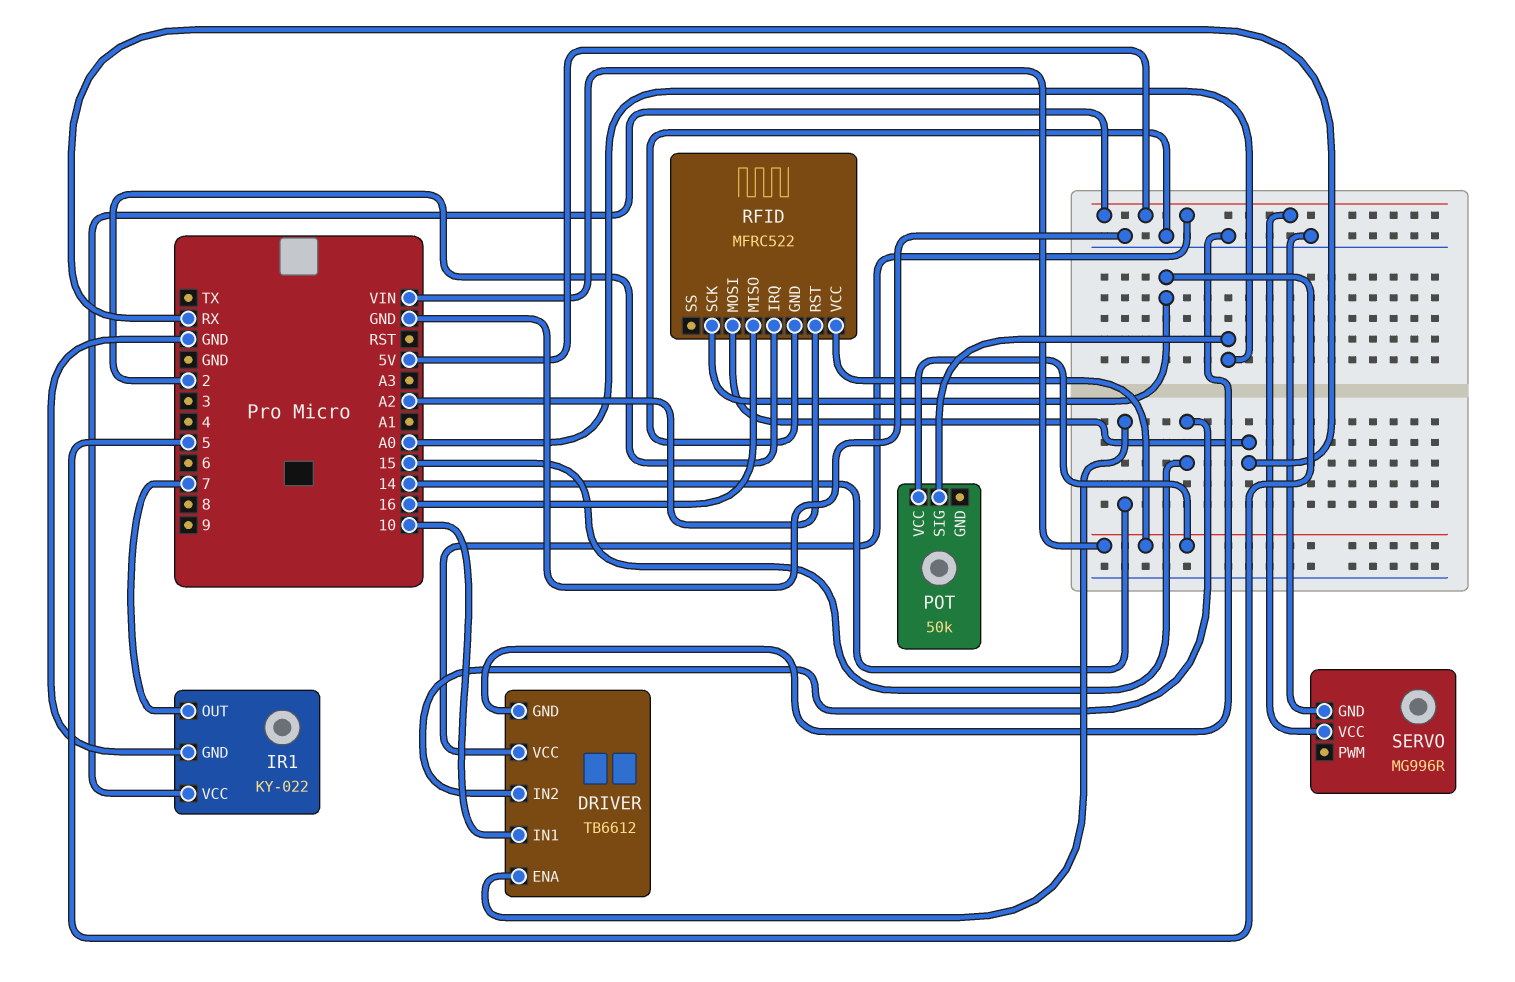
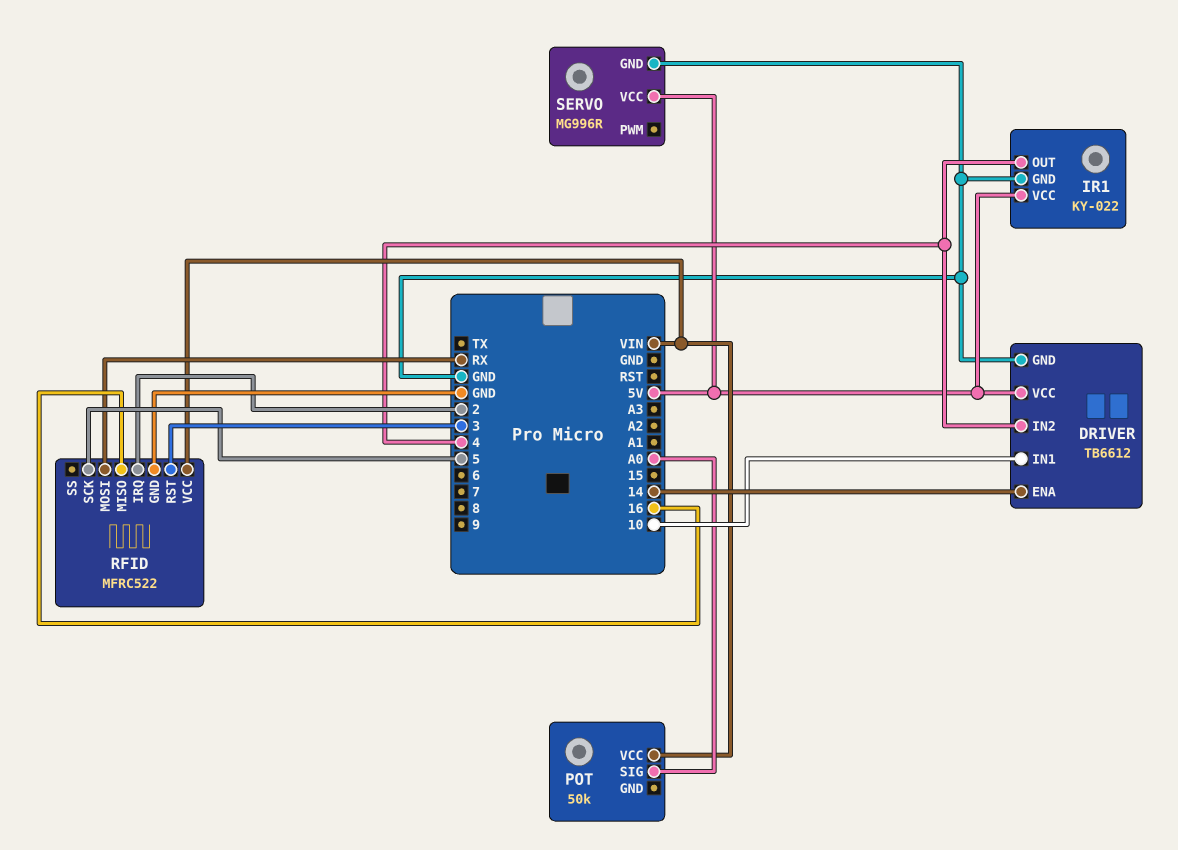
DRIVER pin IN2: 15 -> 4
IR1 pin OUT: 7 -> 4
RFID pin RST: A2 -> 3

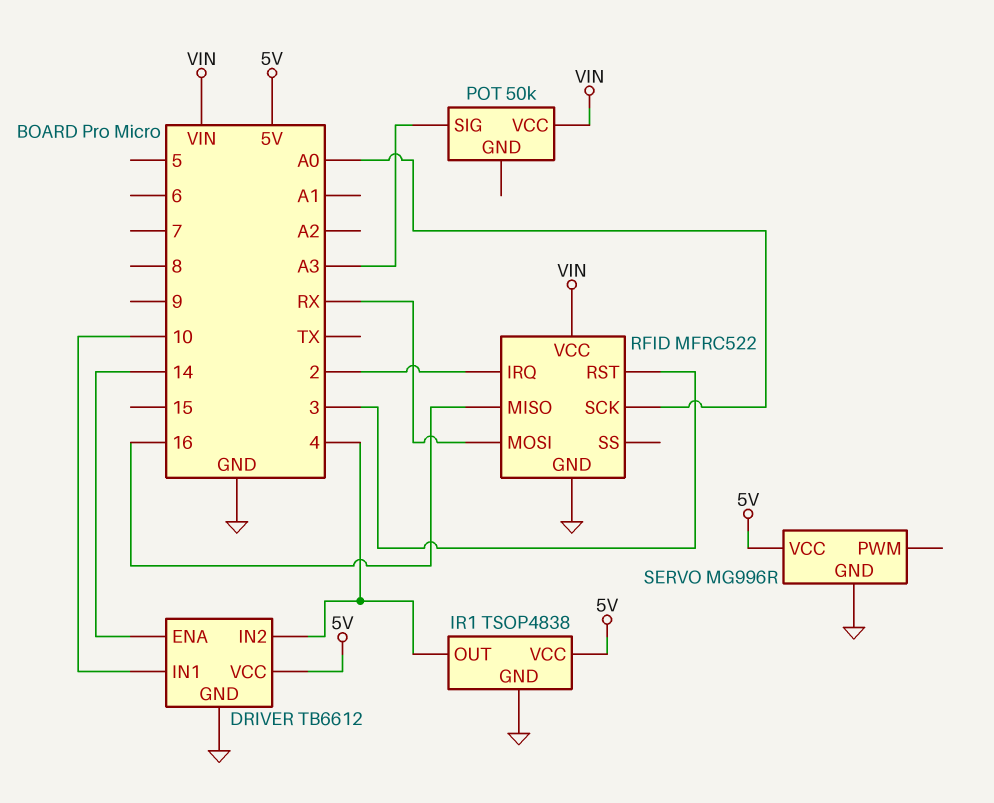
IR1: KY-022 -> TSOP4838
POT pin SIG: A0 -> A3
RFID pin SCK: 5 -> A0

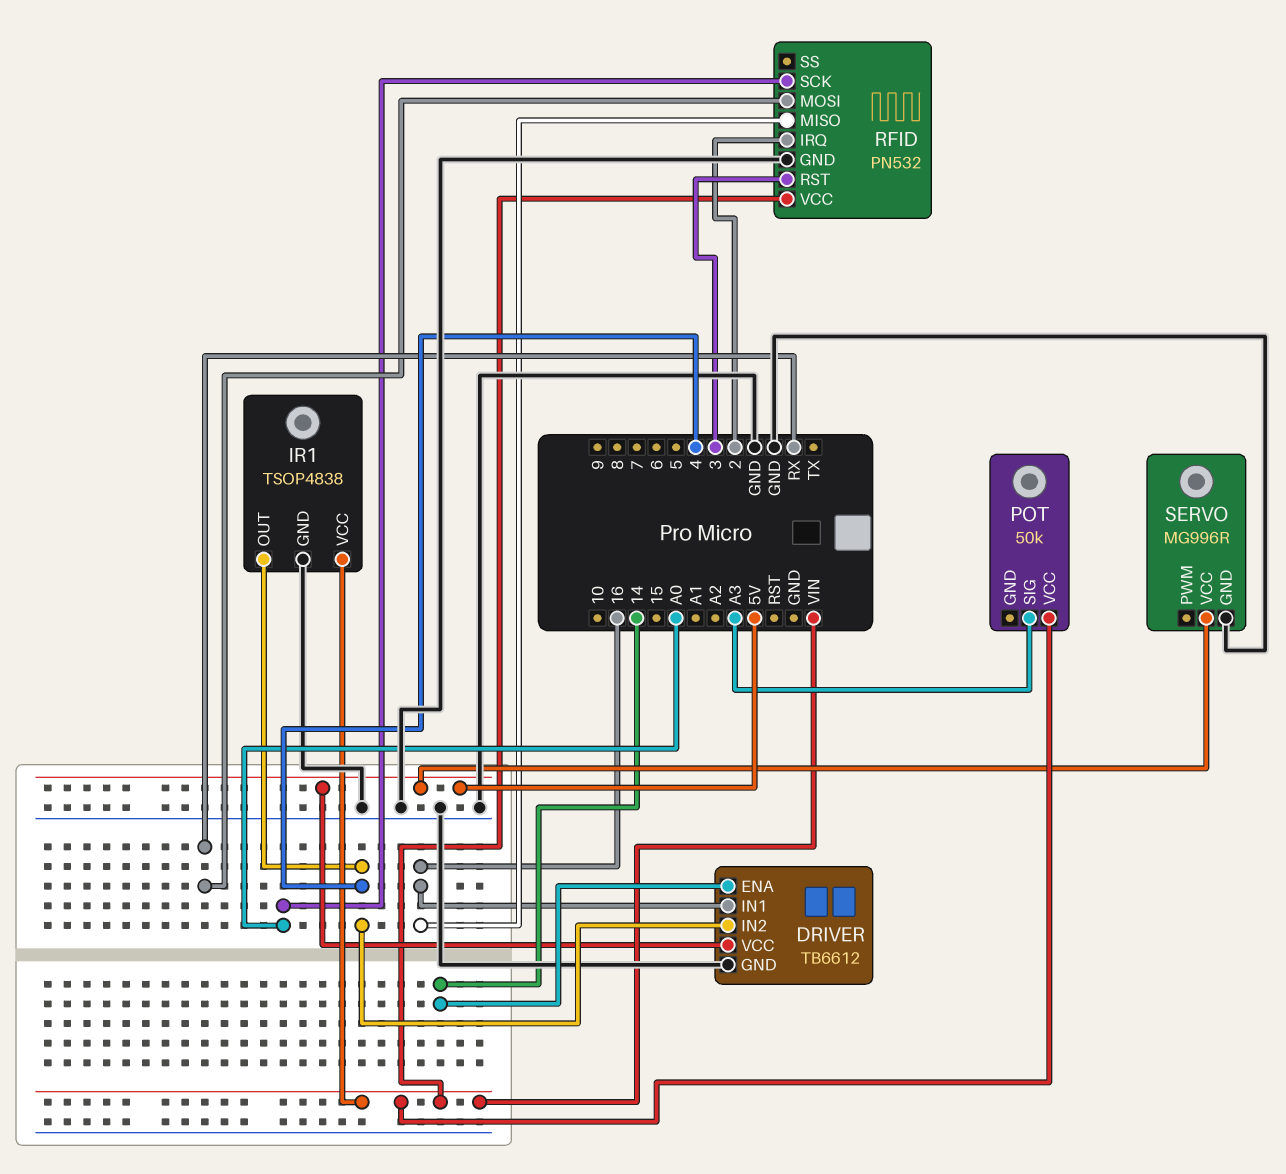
DRIVER pin IN1: 10 -> 16
IR1 pin VCC: 5V -> VIN
RFID: MFRC522 -> PN532

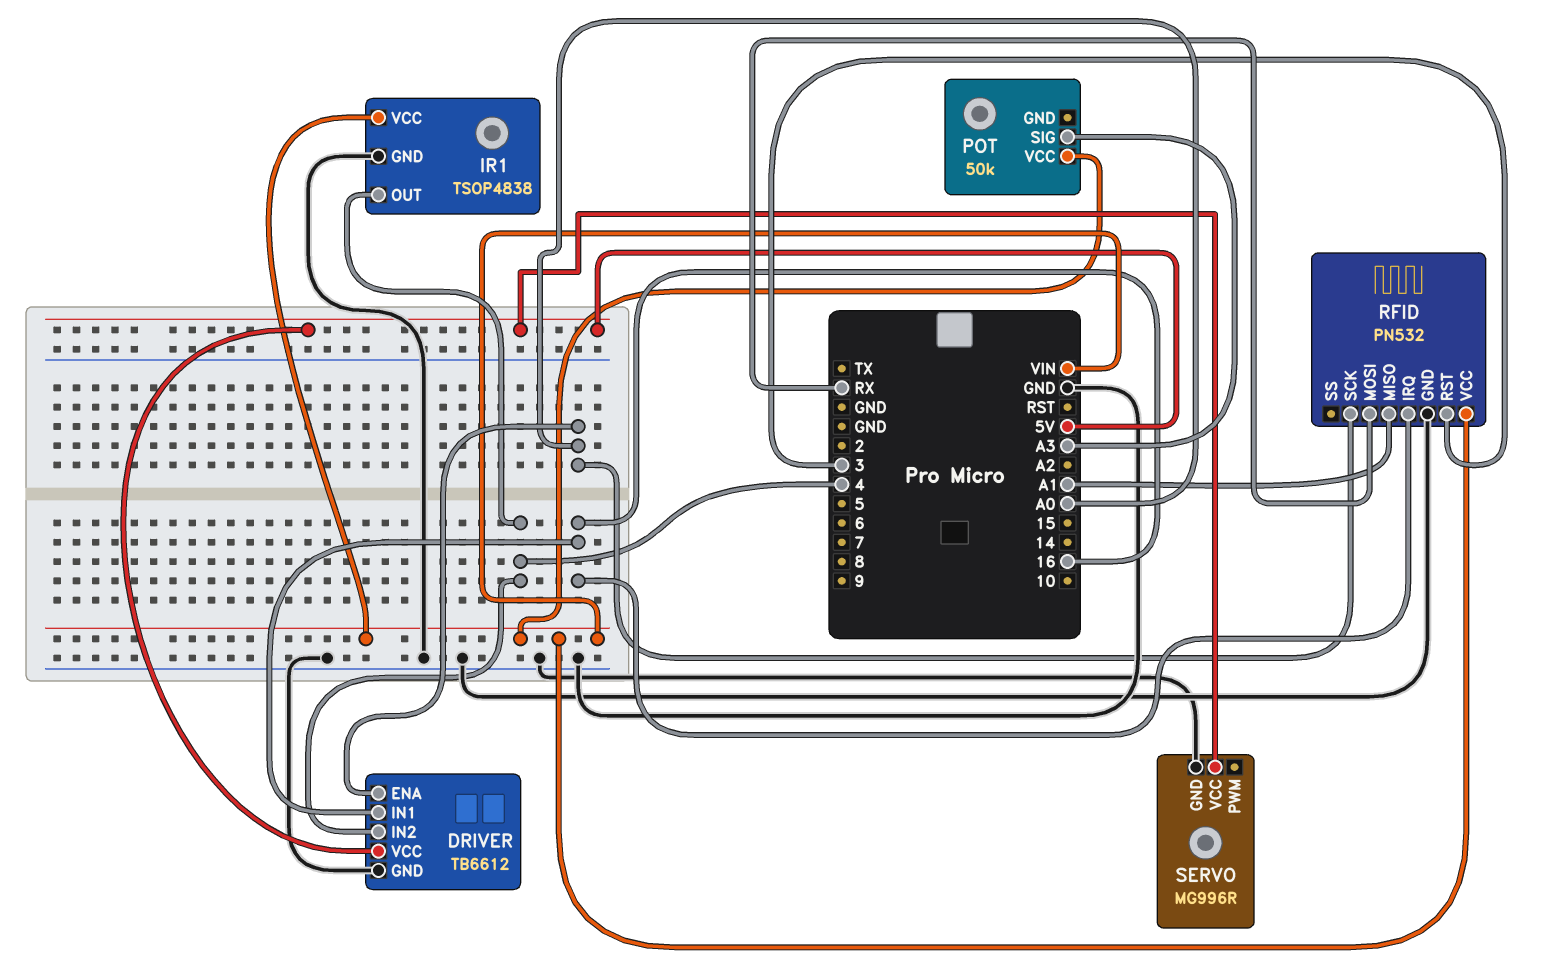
DRIVER pin ENA: 14 -> A0
RFID pin IRQ: 2 -> 16
RFID pin MISO: 16 -> A1

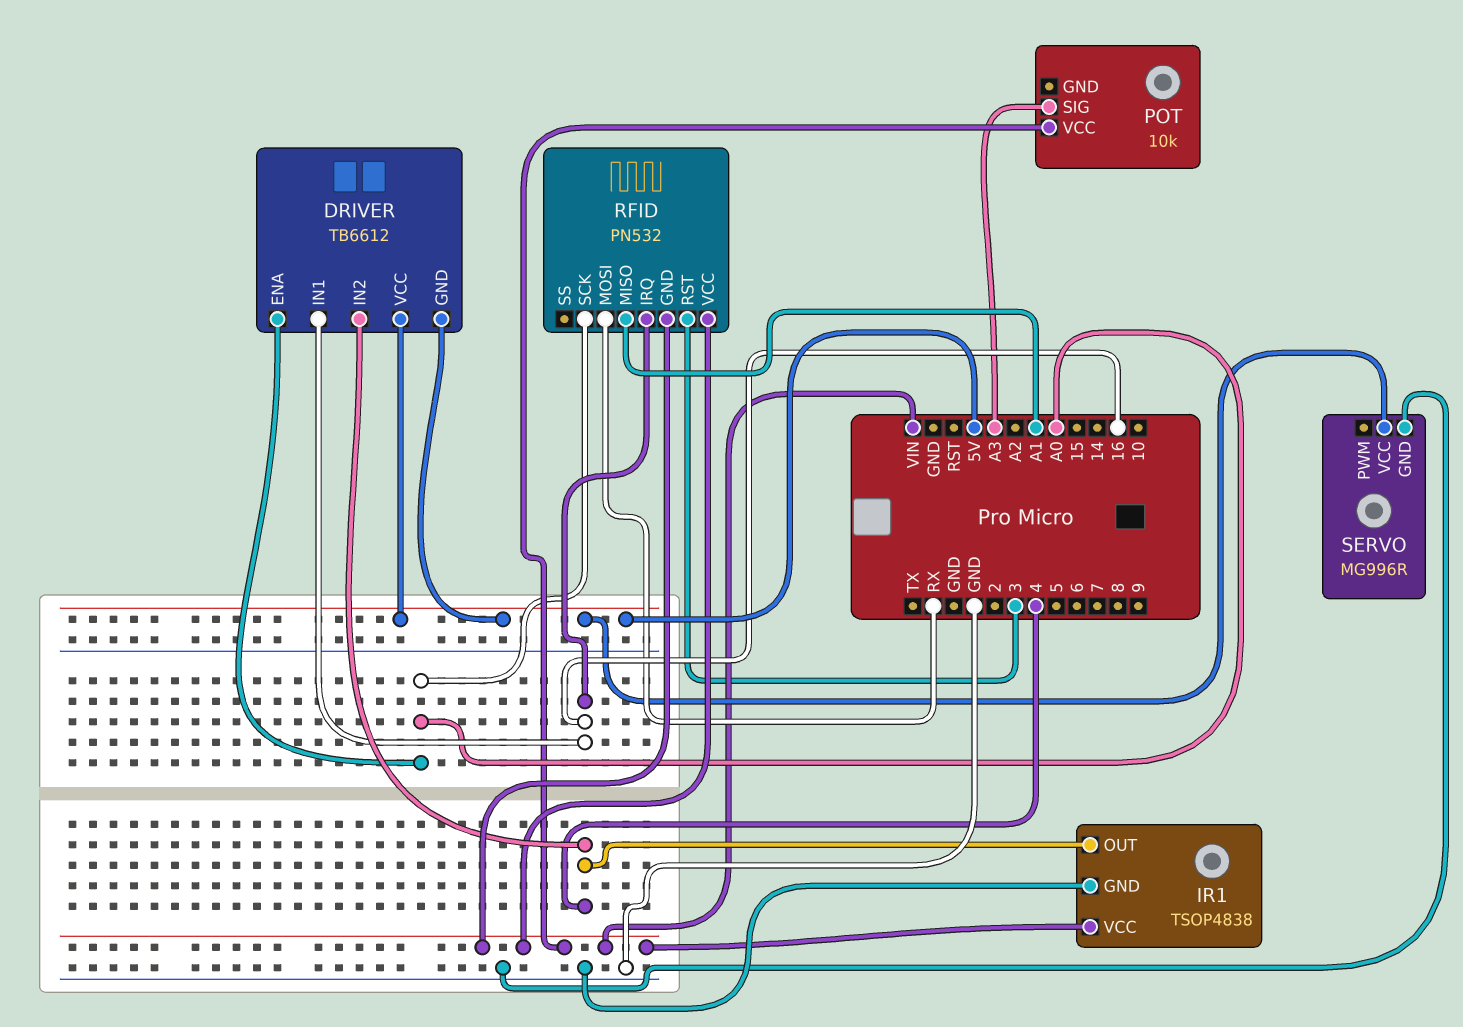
DRIVER pin GND: GND -> 5V
POT: 50k -> 10k
RFID pin GND: GND -> VIN

